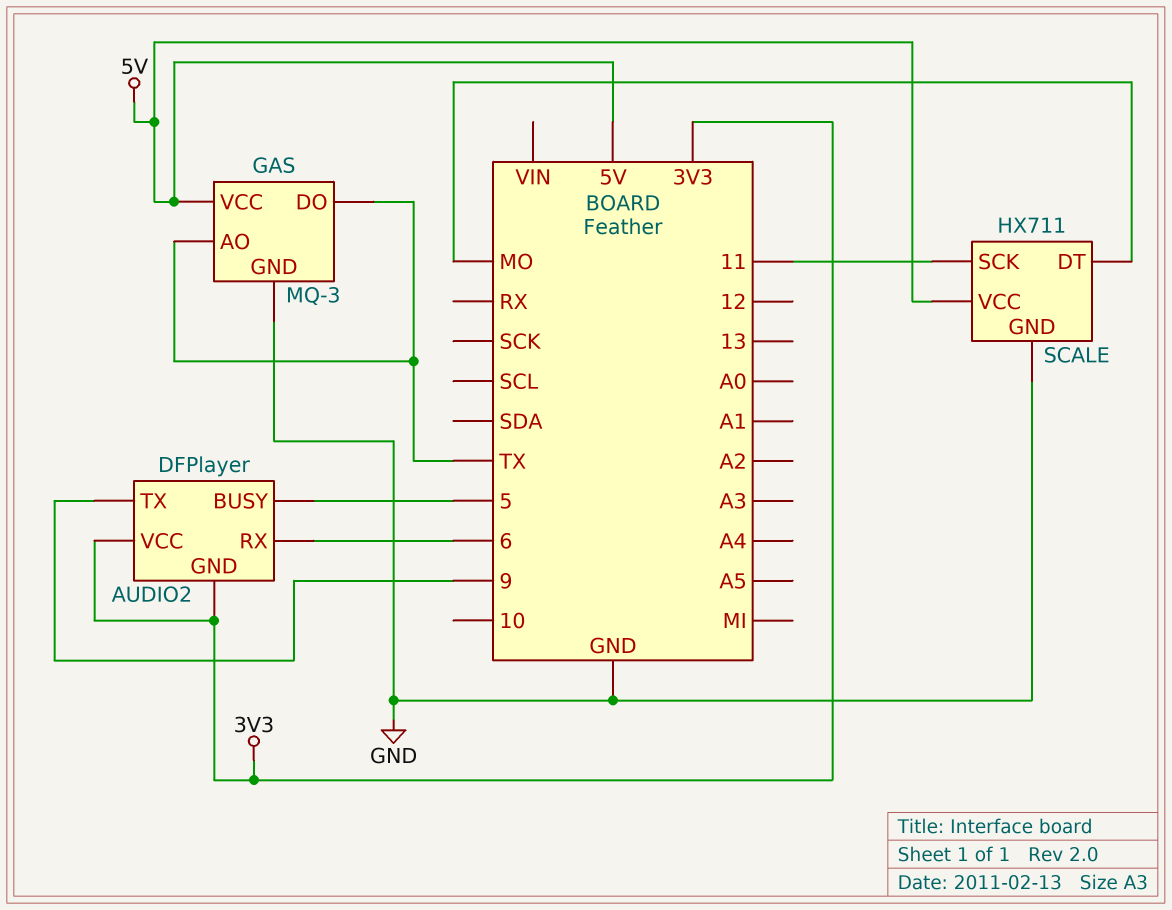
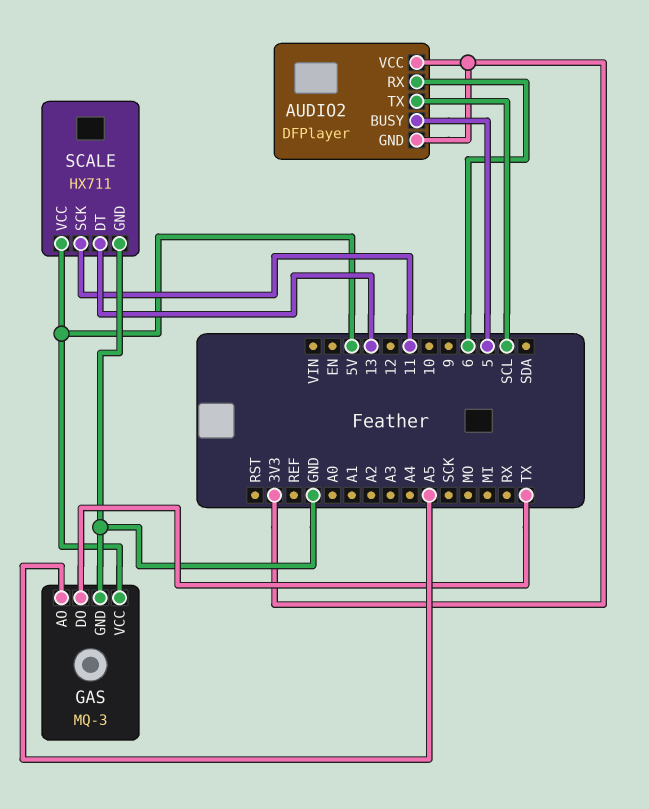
AUDIO2 pin TX: 9 -> SCL
GAS pin AO: TX -> A5
SCALE pin DT: MO -> 13

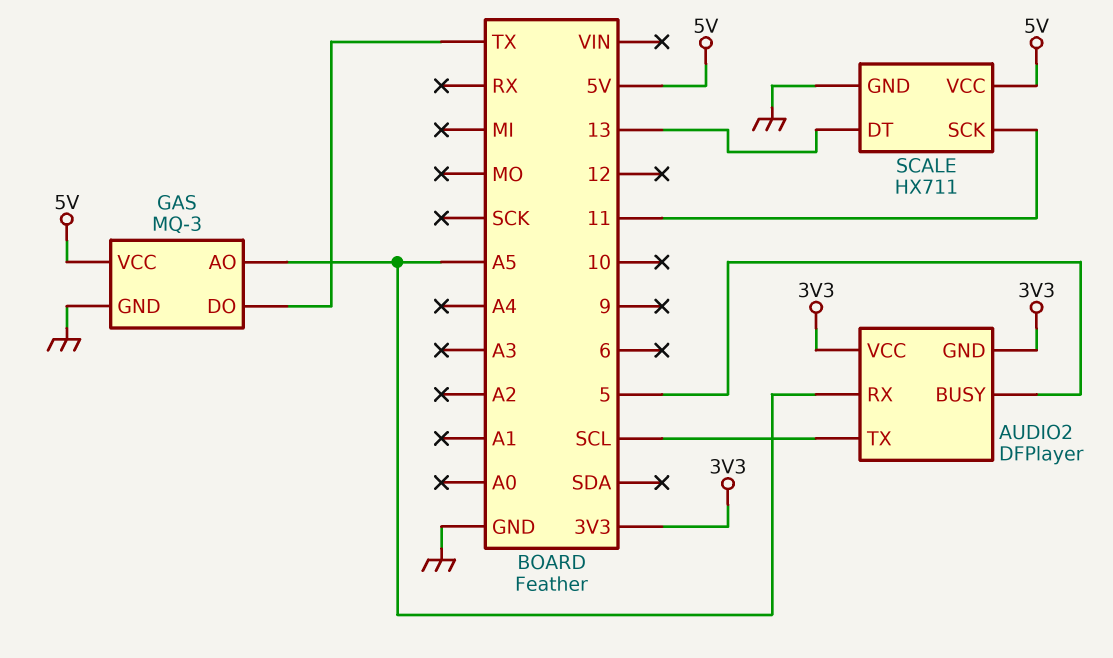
AUDIO2 pin RX: 6 -> A5

